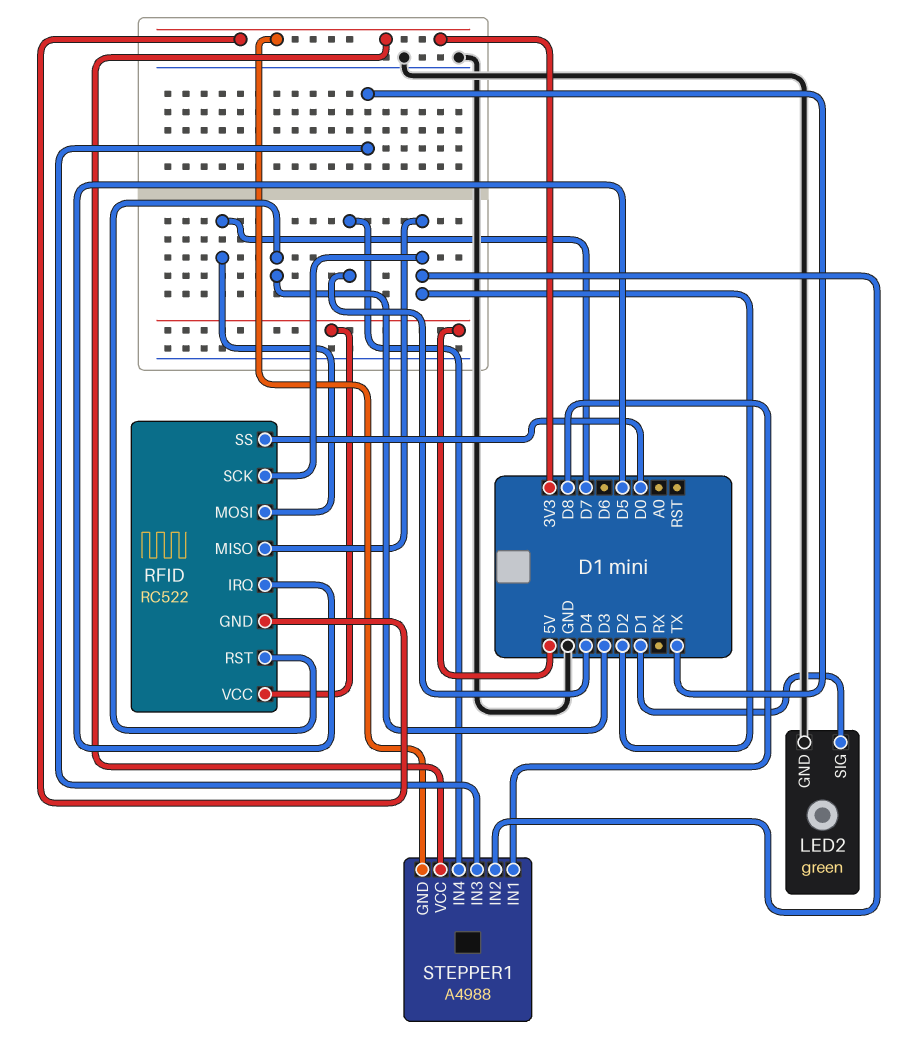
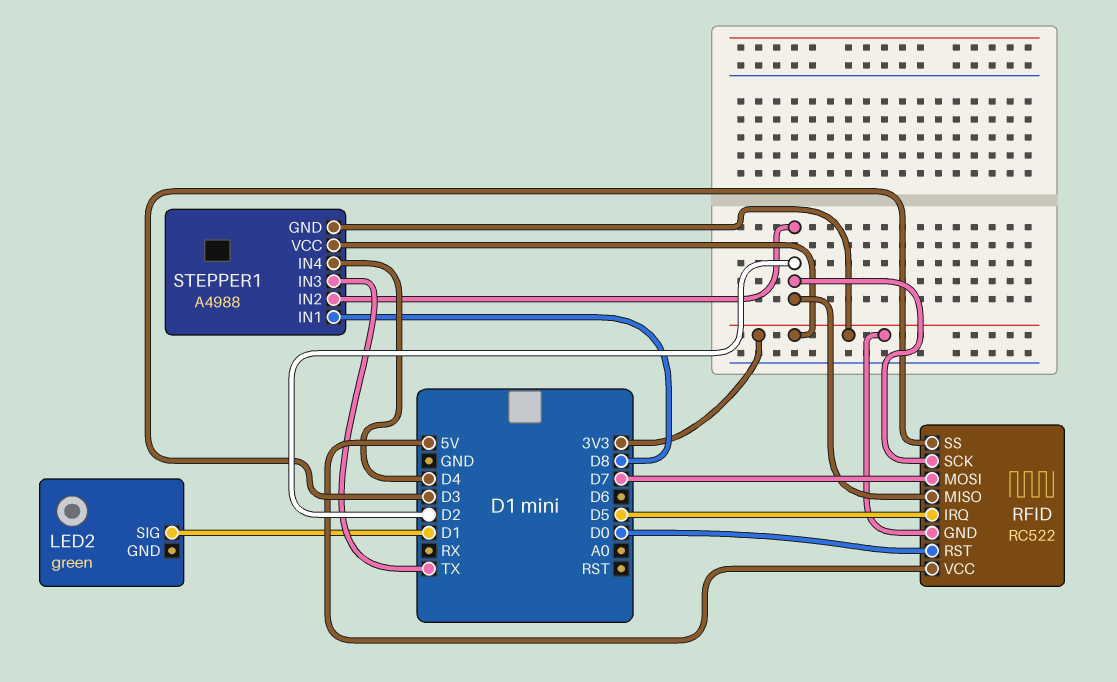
LED2 pin GND: GND -> none
RFID pin RST: D3 -> D0
RFID pin SS: D0 -> D3

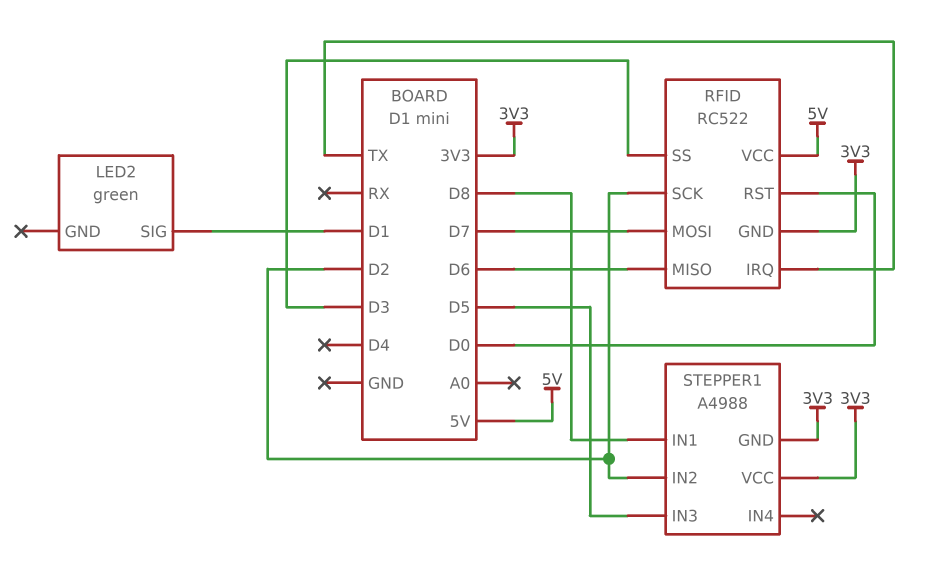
RFID pin IRQ: D5 -> TX
RFID pin MISO: D2 -> D6
STEPPER1 pin IN3: TX -> D5
STEPPER1 pin IN4: D4 -> none

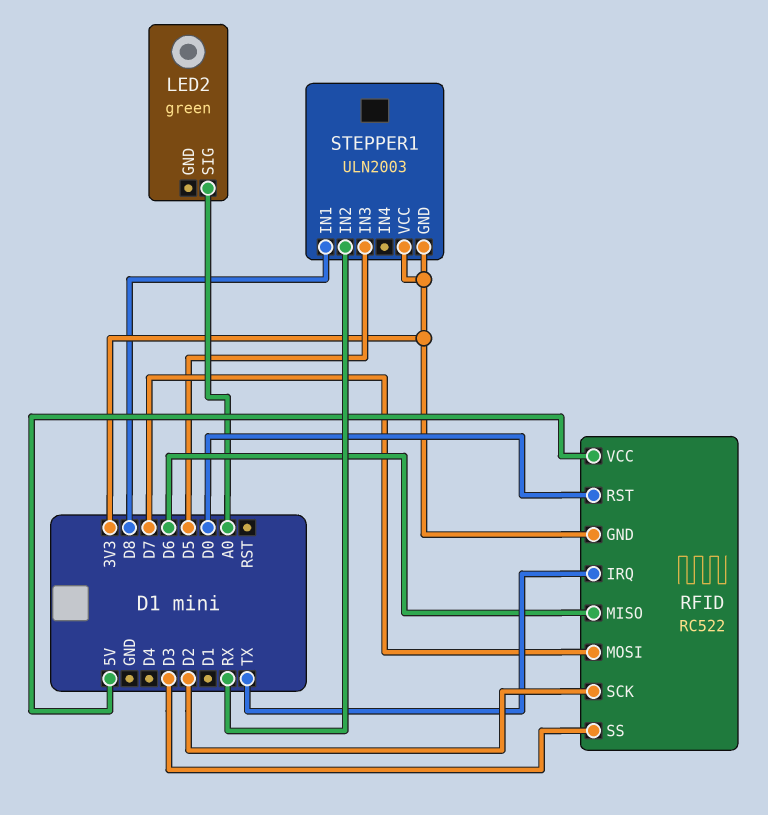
LED2 pin SIG: D1 -> A0
STEPPER1: A4988 -> ULN2003
STEPPER1 pin IN2: D2 -> RX

